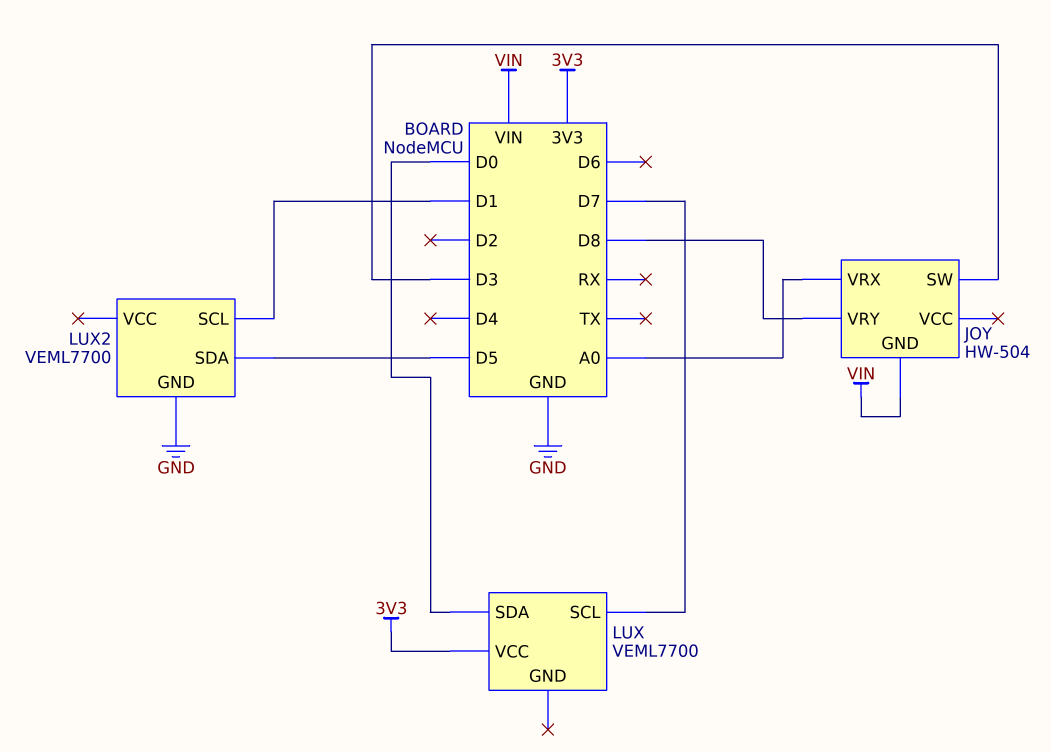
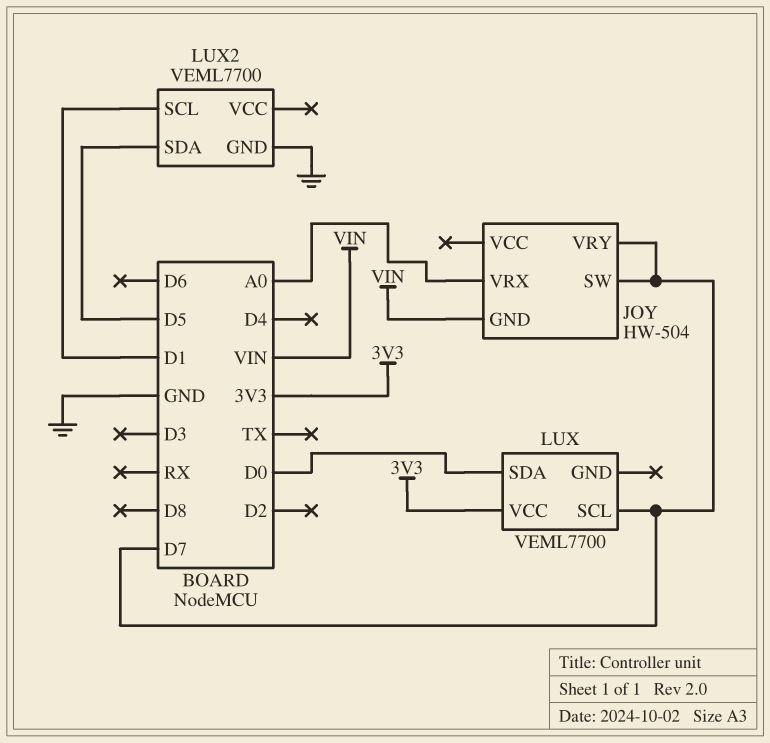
JOY pin SW: D3 -> D7
JOY pin VRY: D8 -> D7

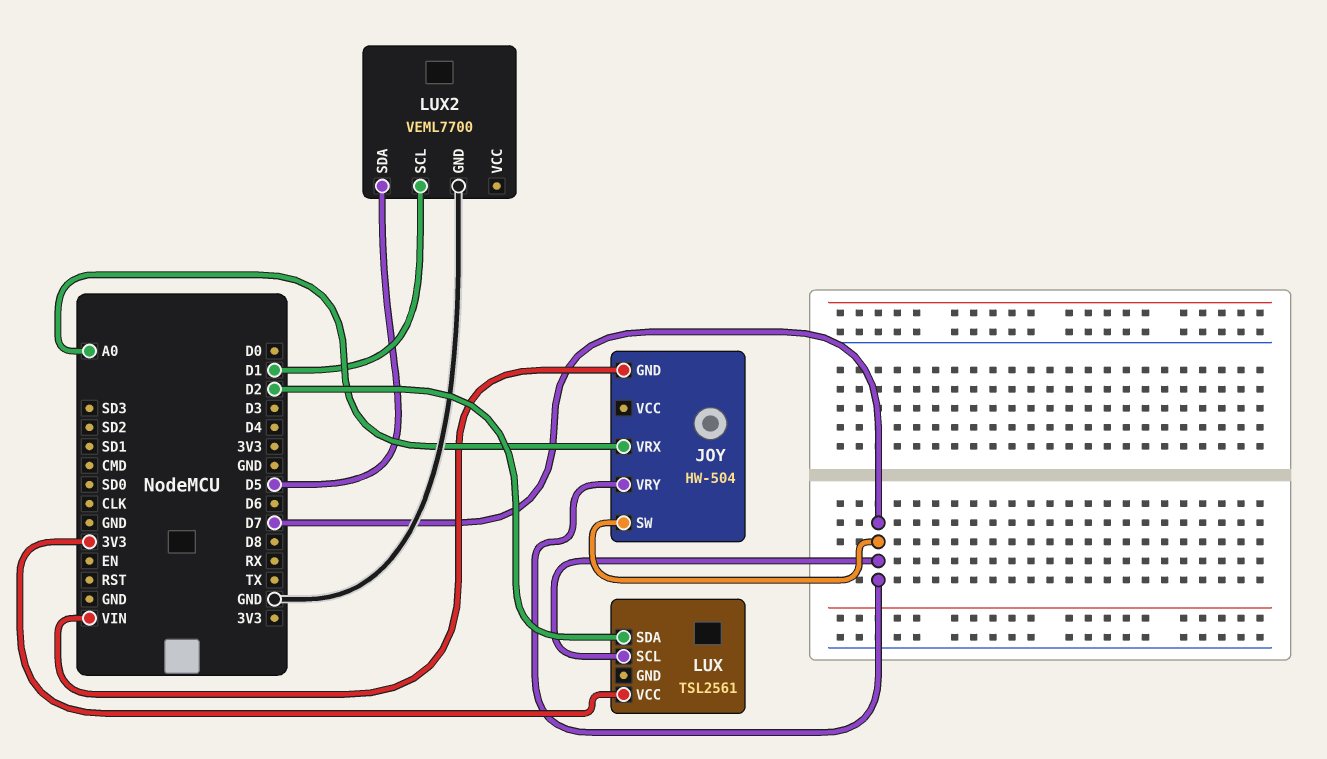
LUX: VEML7700 -> TSL2561
LUX pin SDA: D0 -> D2

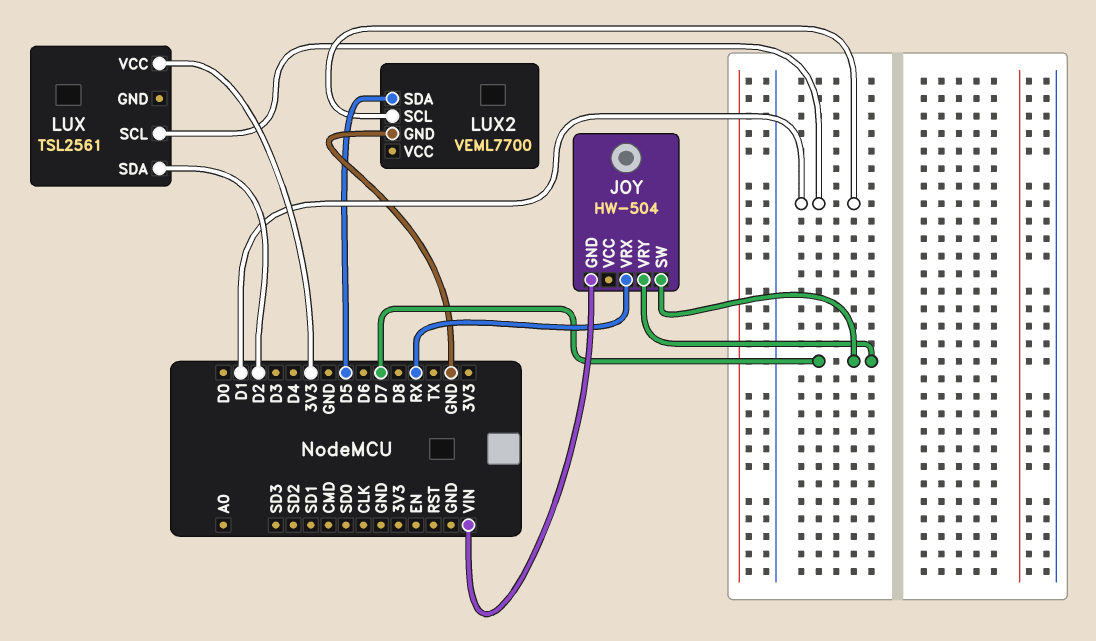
JOY pin VRX: A0 -> RX
LUX pin SCL: D7 -> D1

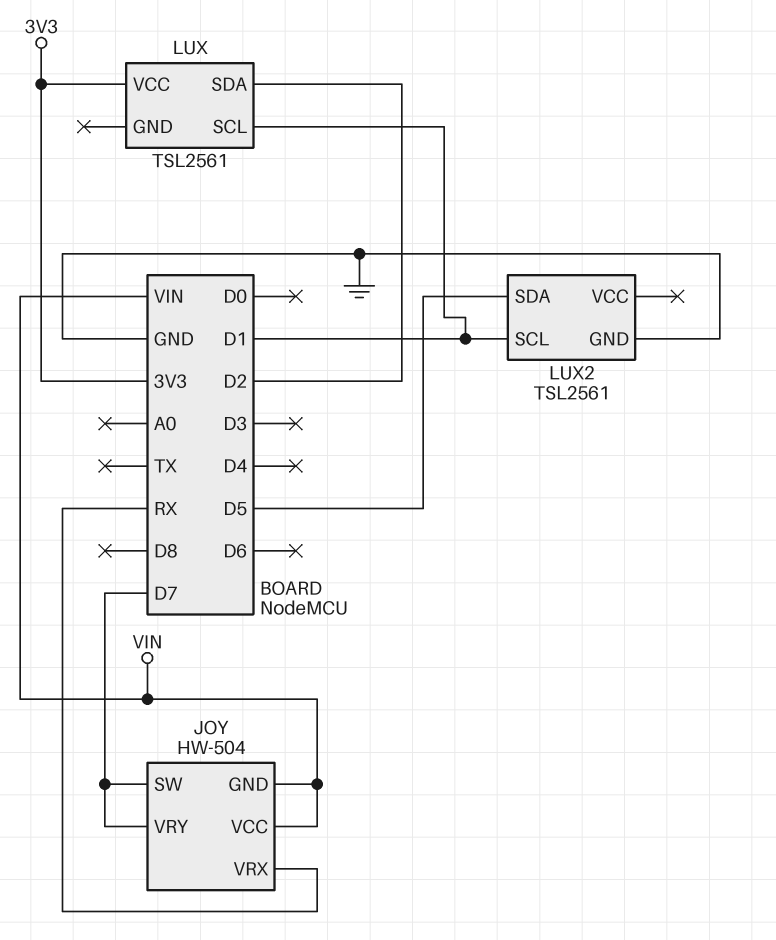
JOY pin VCC: none -> VIN
LUX2: VEML7700 -> TSL2561

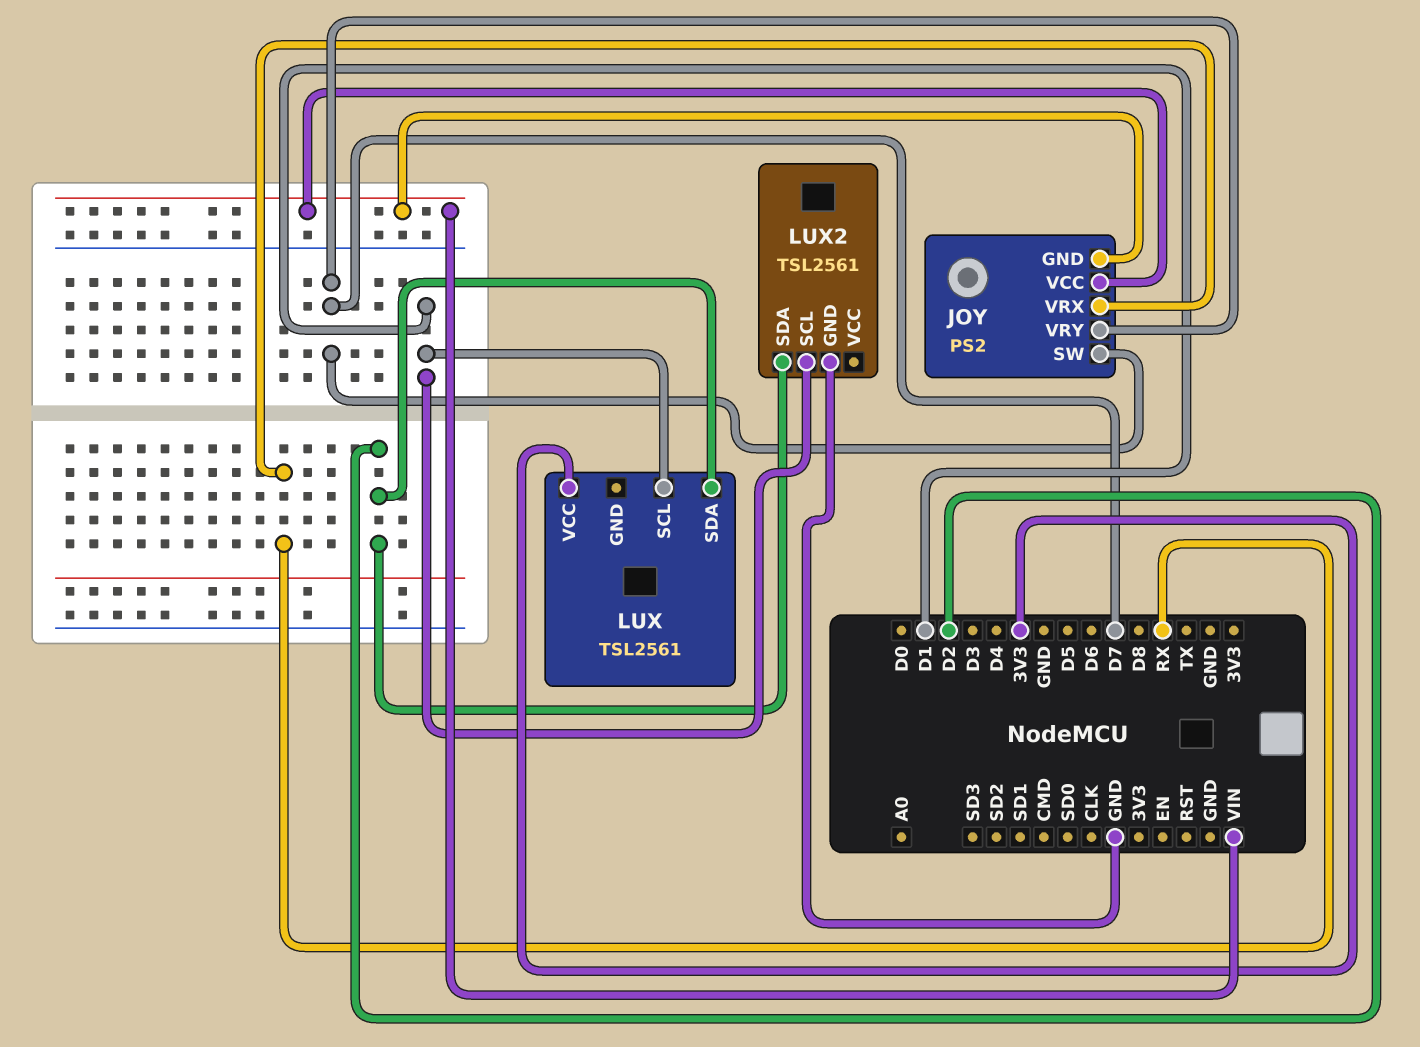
JOY: HW-504 -> PS2
LUX2 pin SDA: D5 -> D2

